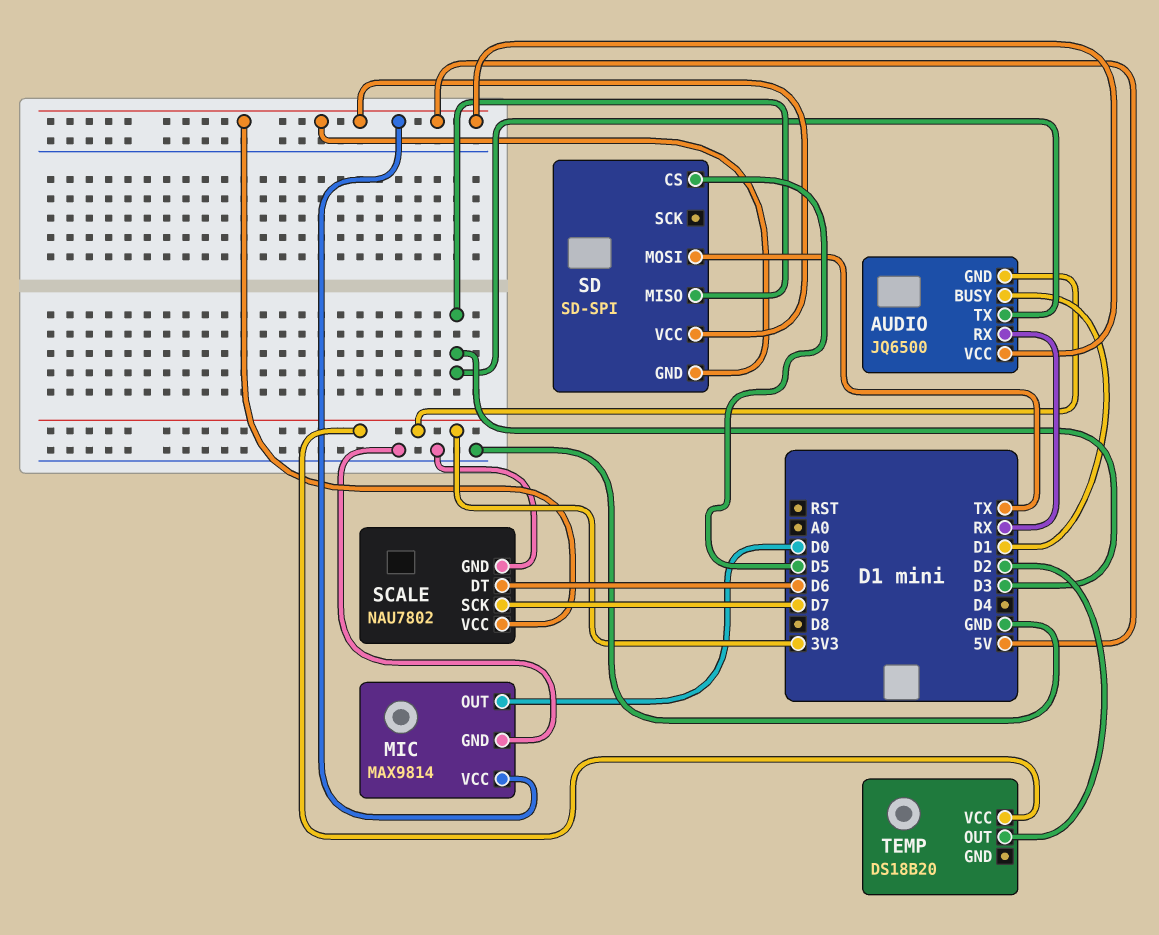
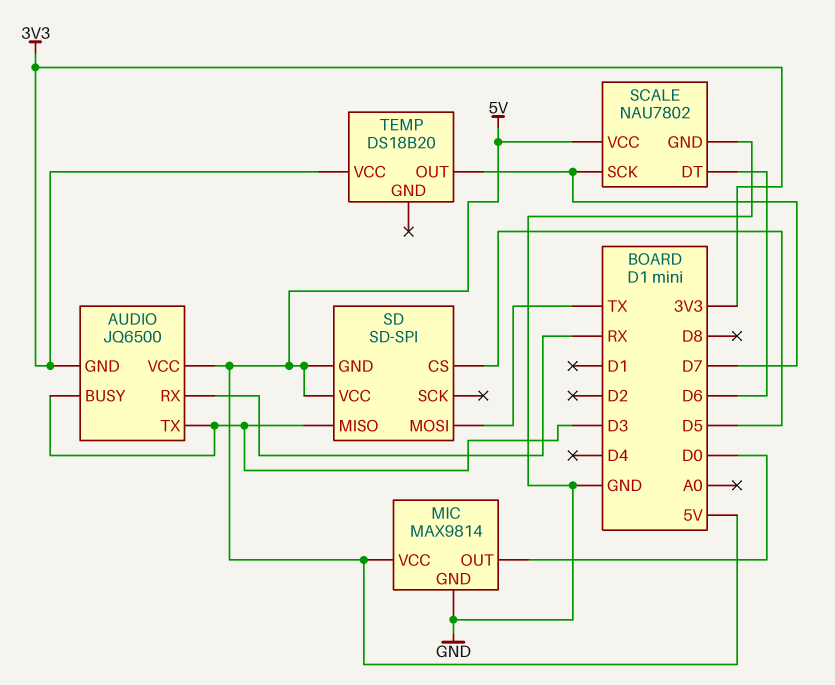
AUDIO pin BUSY: D1 -> D3
TEMP pin OUT: D2 -> D7

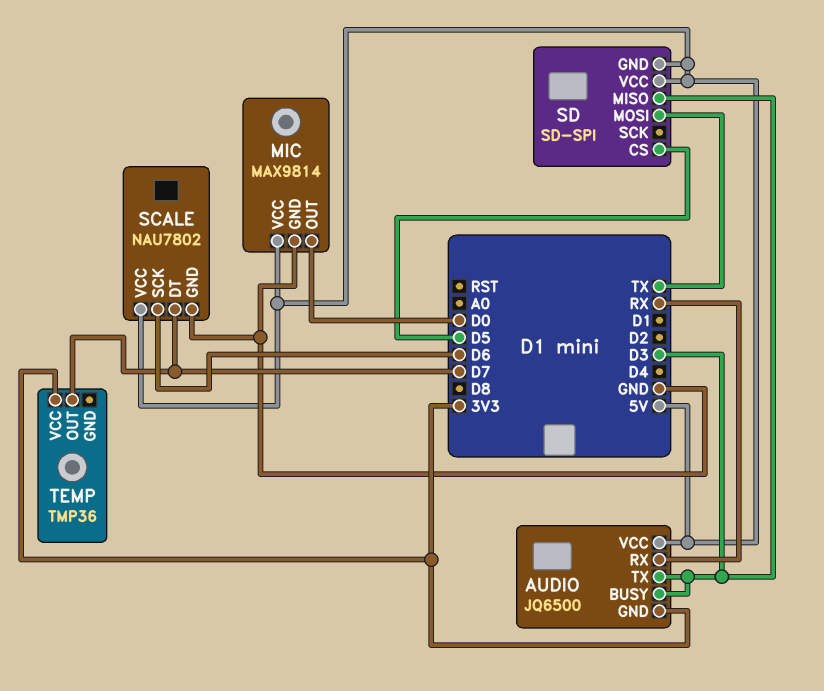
SCALE pin DT: D6 -> D7
SCALE pin SCK: D7 -> D6
TEMP: DS18B20 -> TMP36

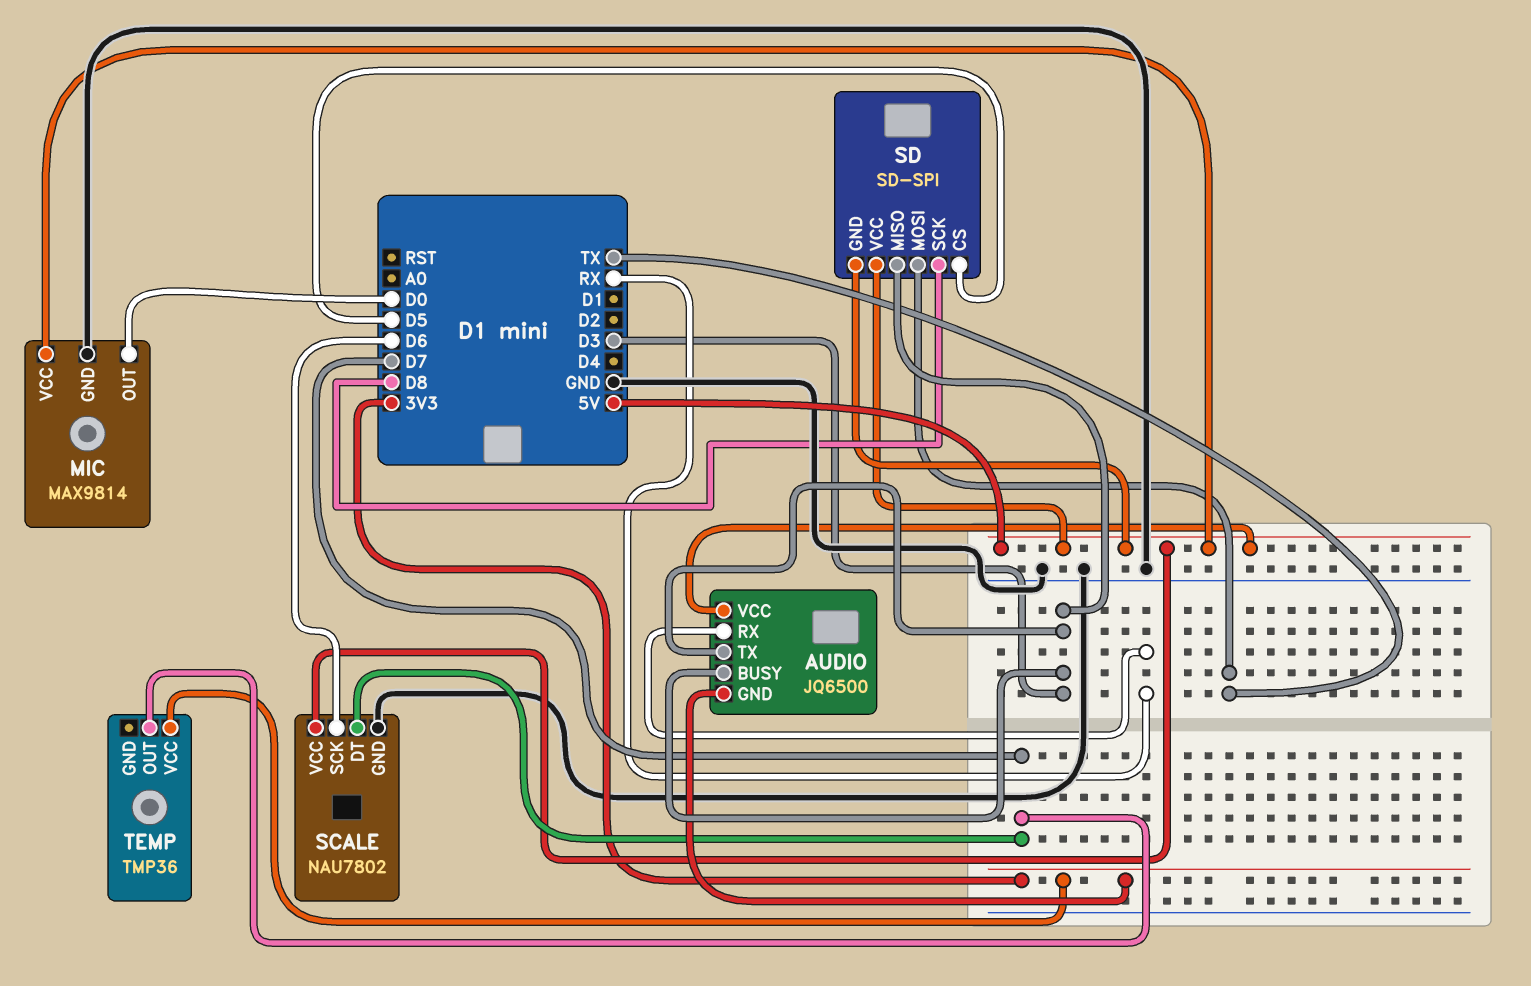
SD pin SCK: none -> D8

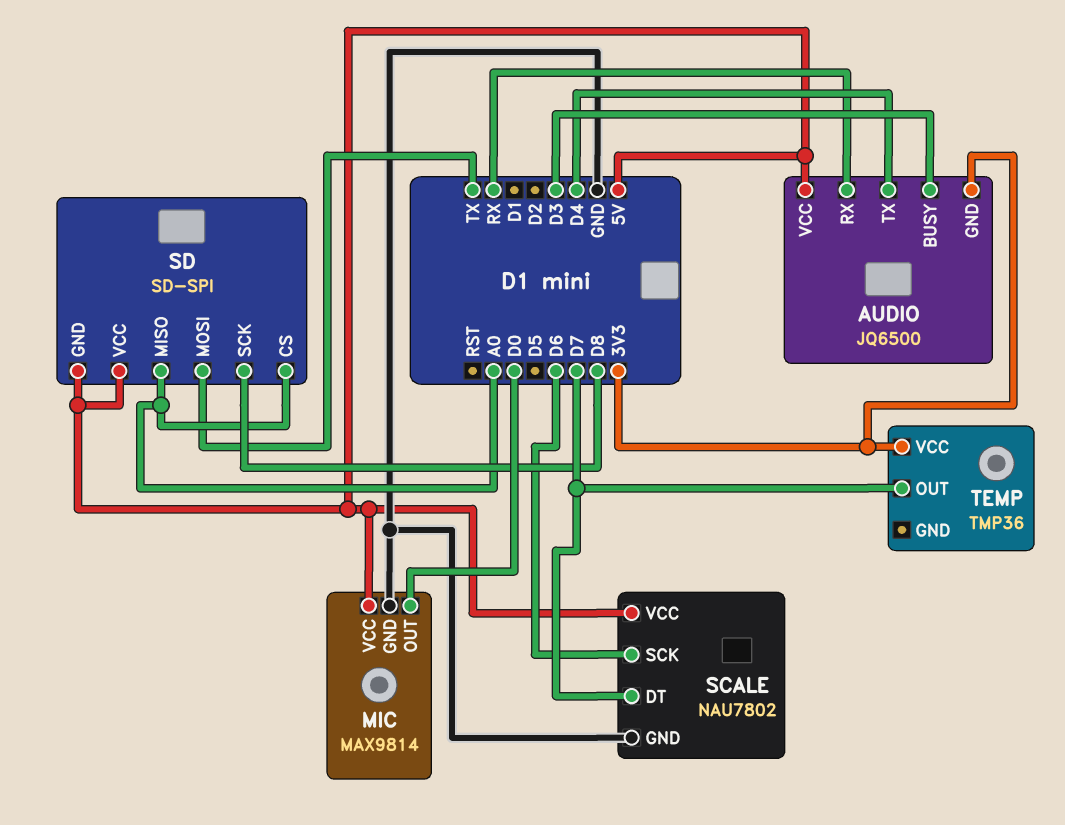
AUDIO pin TX: D3 -> D4
SD pin CS: D5 -> A0
SD pin MISO: D3 -> A0

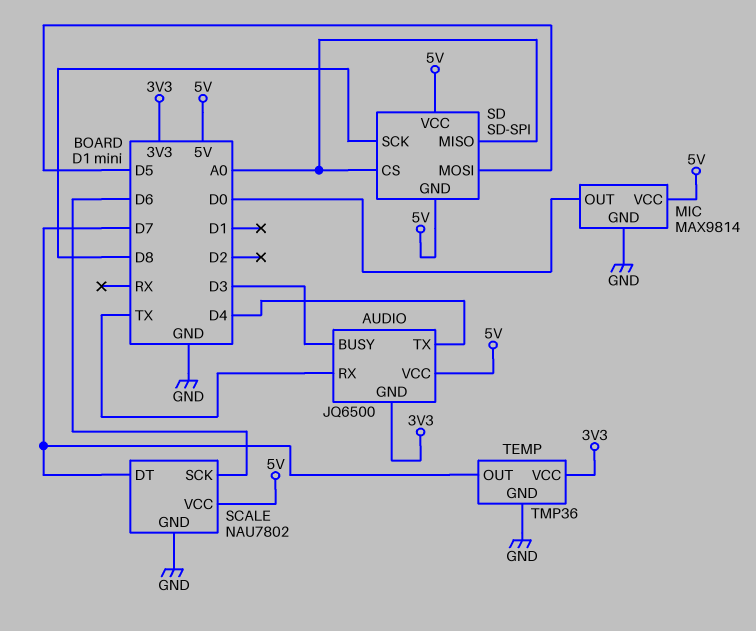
AUDIO pin RX: RX -> TX
SD pin MOSI: TX -> D5
TEMP pin GND: none -> GND

